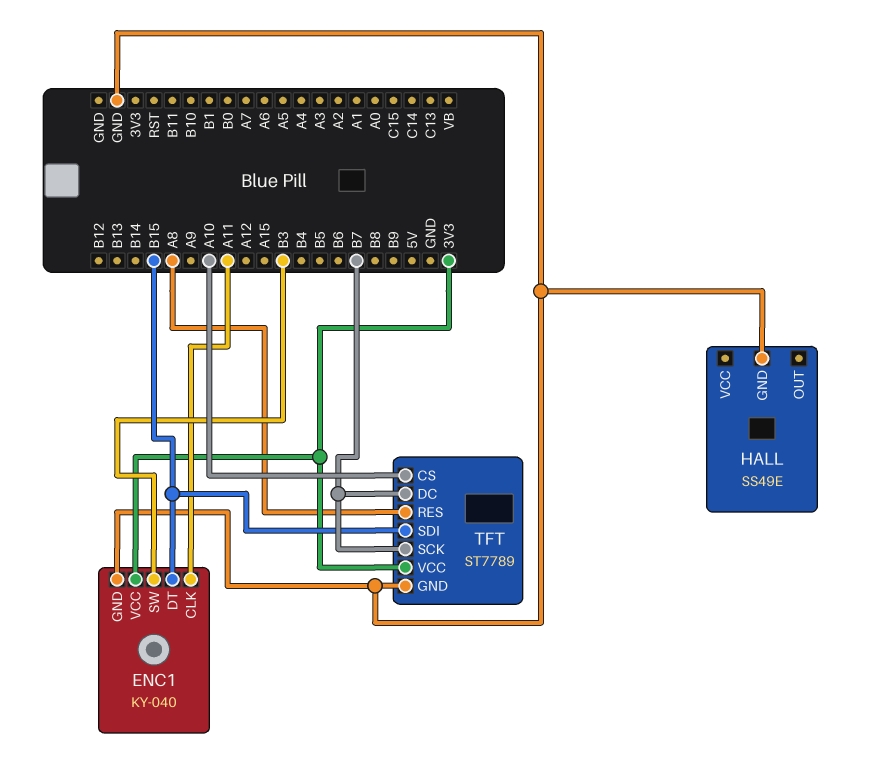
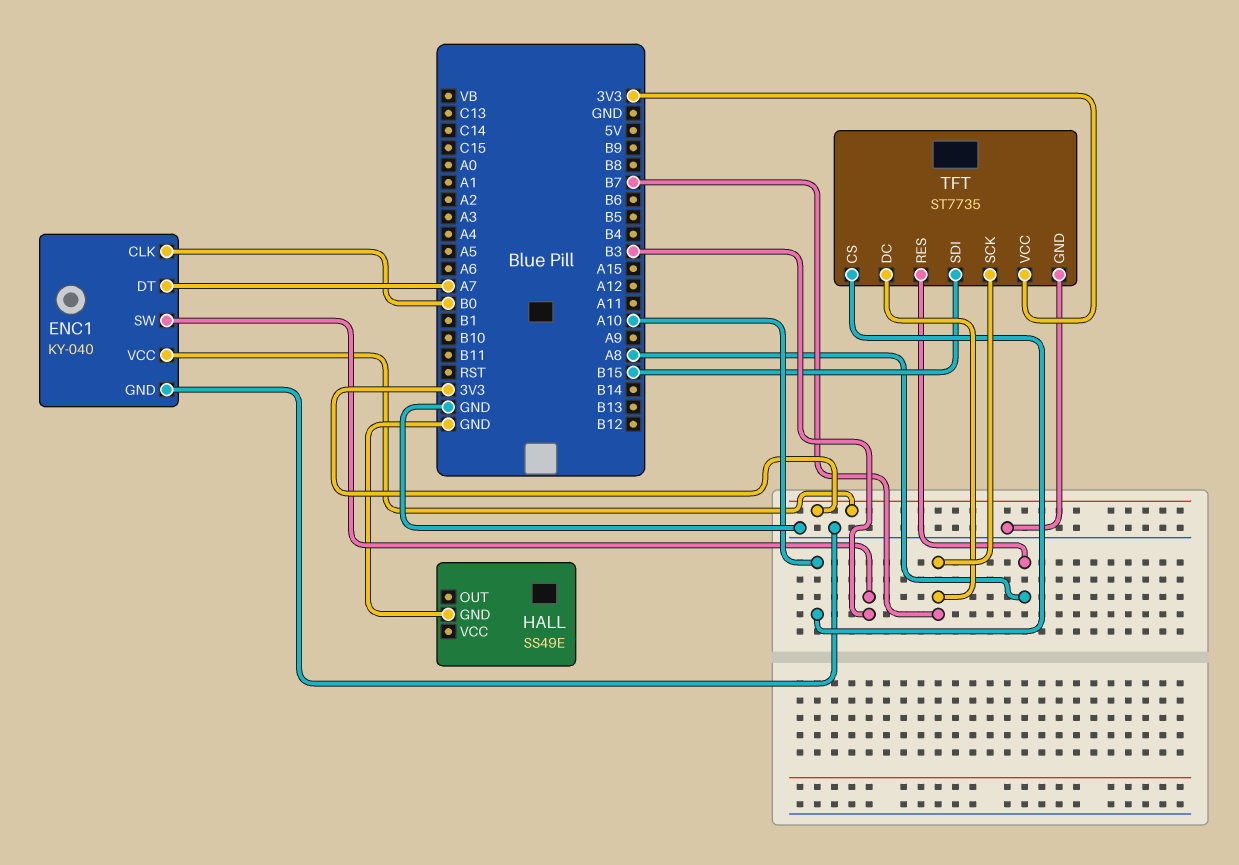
ENC1 pin CLK: A11 -> B0
ENC1 pin DT: B15 -> A7
TFT: ST7789 -> ST7735

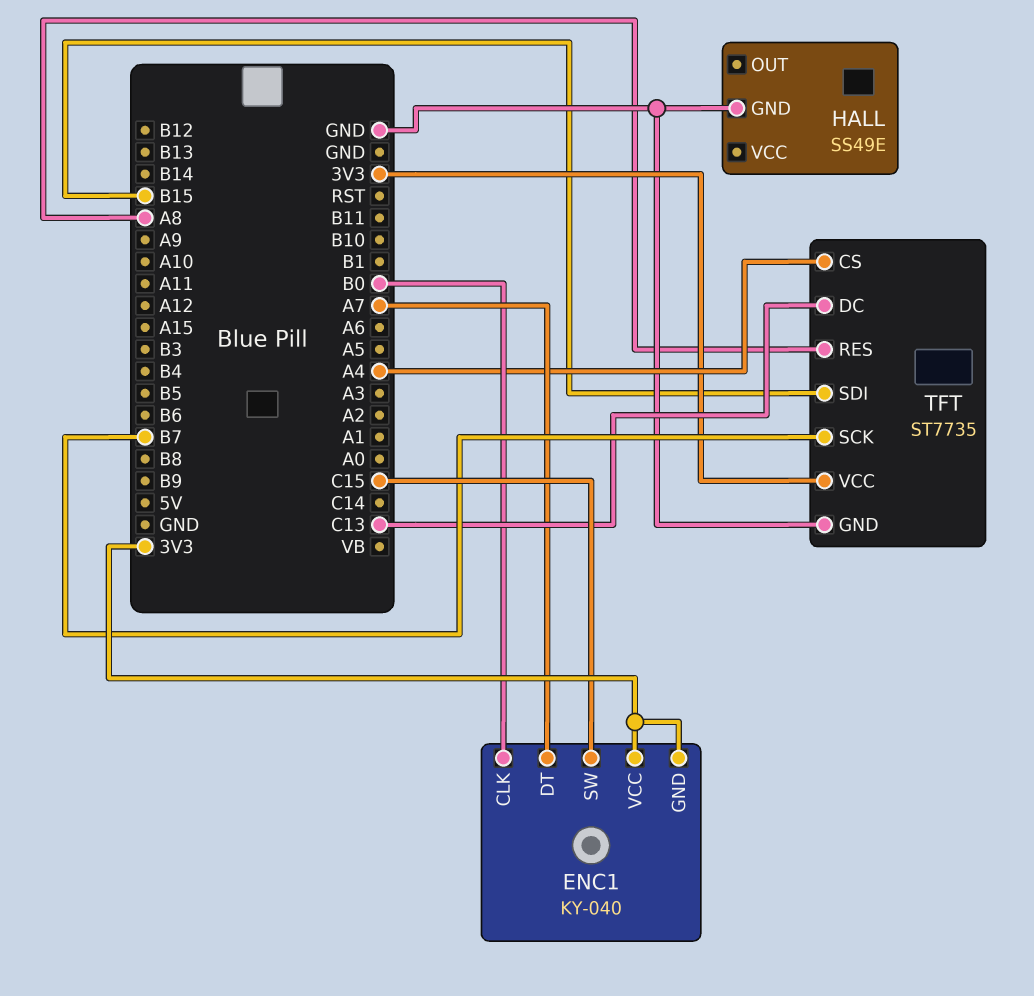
ENC1 pin GND: GND -> 3V3
ENC1 pin SW: B3 -> C15
TFT pin CS: A10 -> A4
TFT pin DC: B7 -> C13

